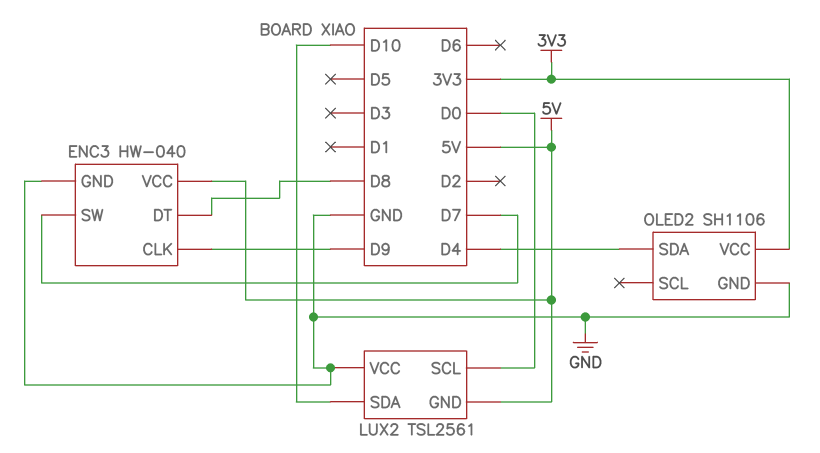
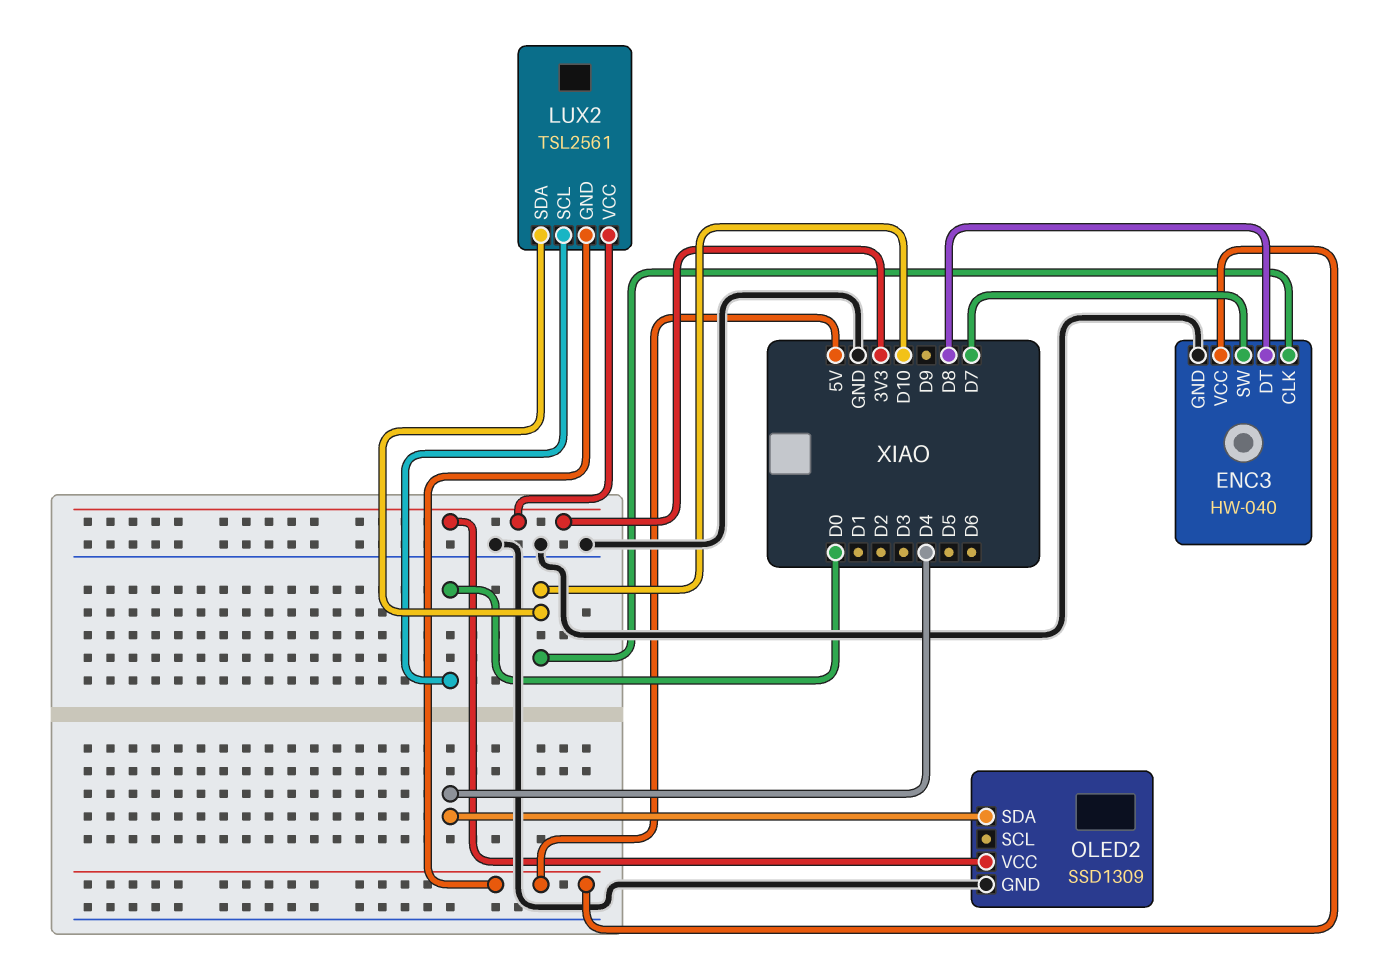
ENC3 pin CLK: D9 -> D10
LUX2 pin VCC: GND -> 3V3
OLED2: SH1106 -> SSD1309

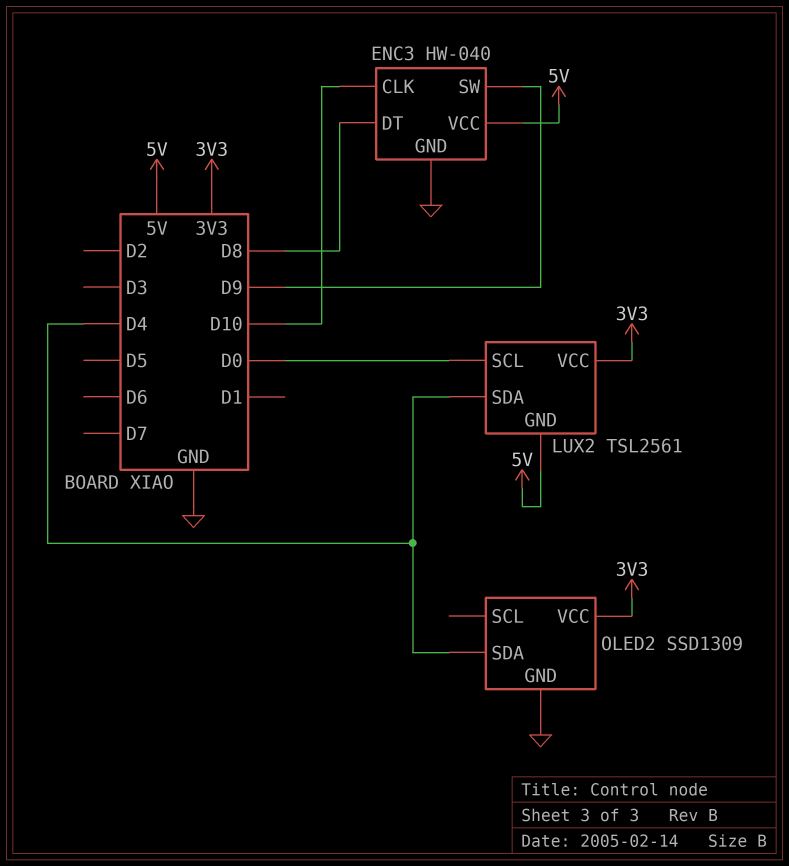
ENC3 pin SW: D7 -> D9
LUX2 pin SDA: D10 -> D4

